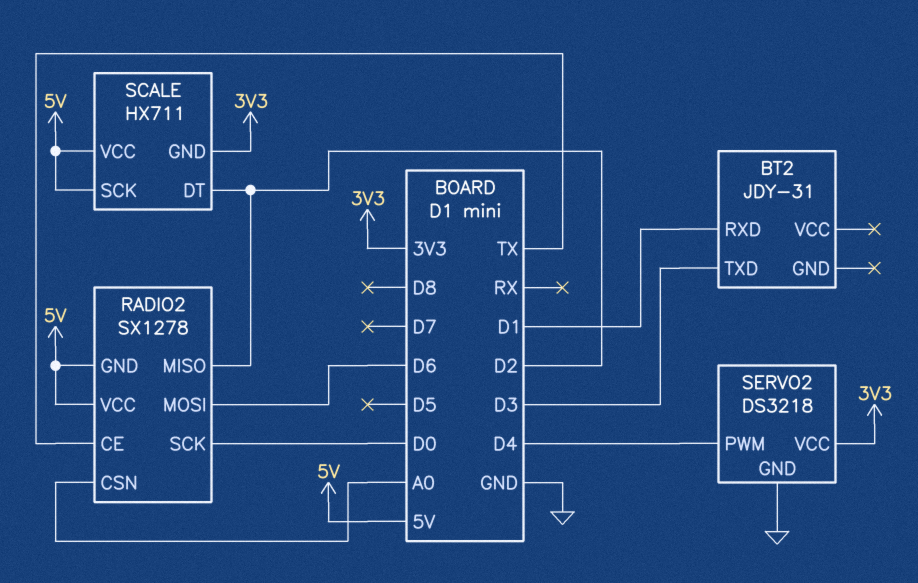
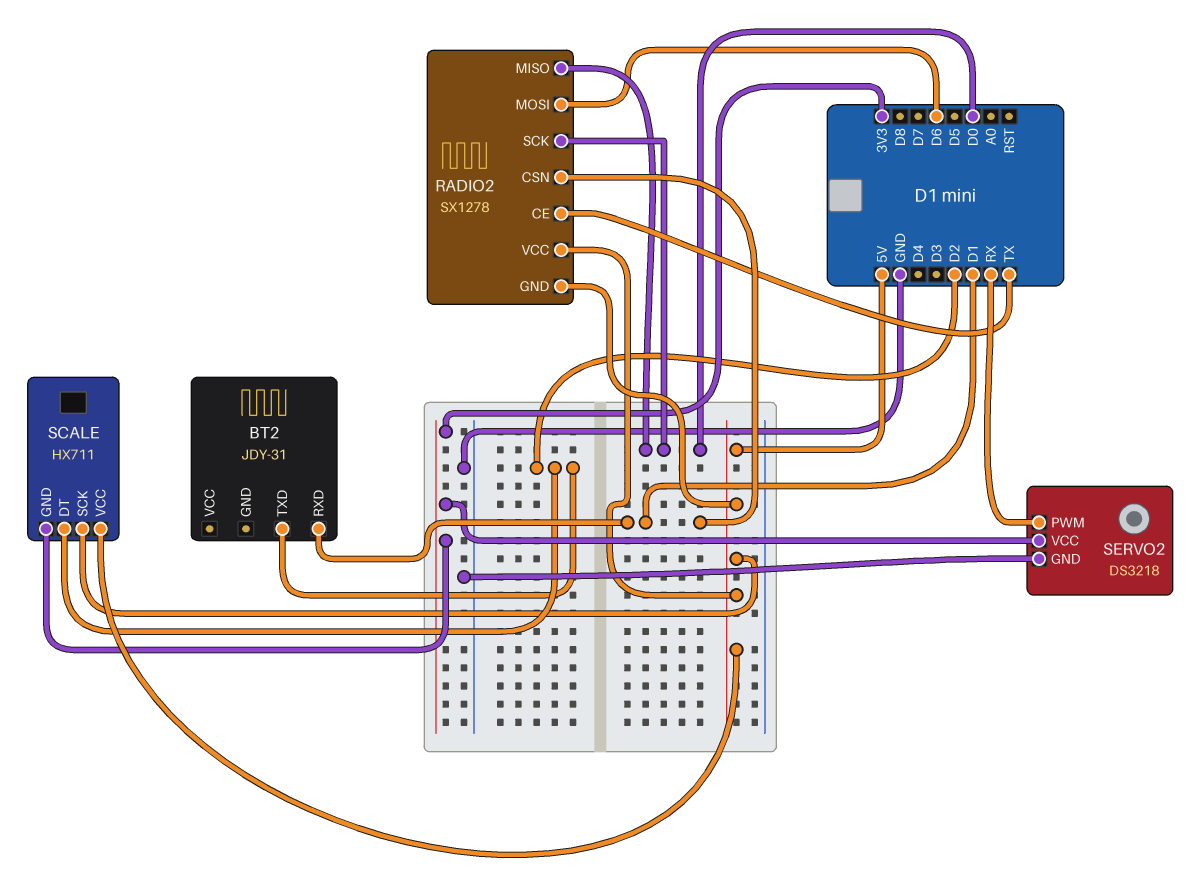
BT2 pin TXD: D3 -> D2
RADIO2 pin CSN: A0 -> D1
RADIO2 pin MISO: D2 -> D0
SERVO2 pin PWM: D4 -> RX

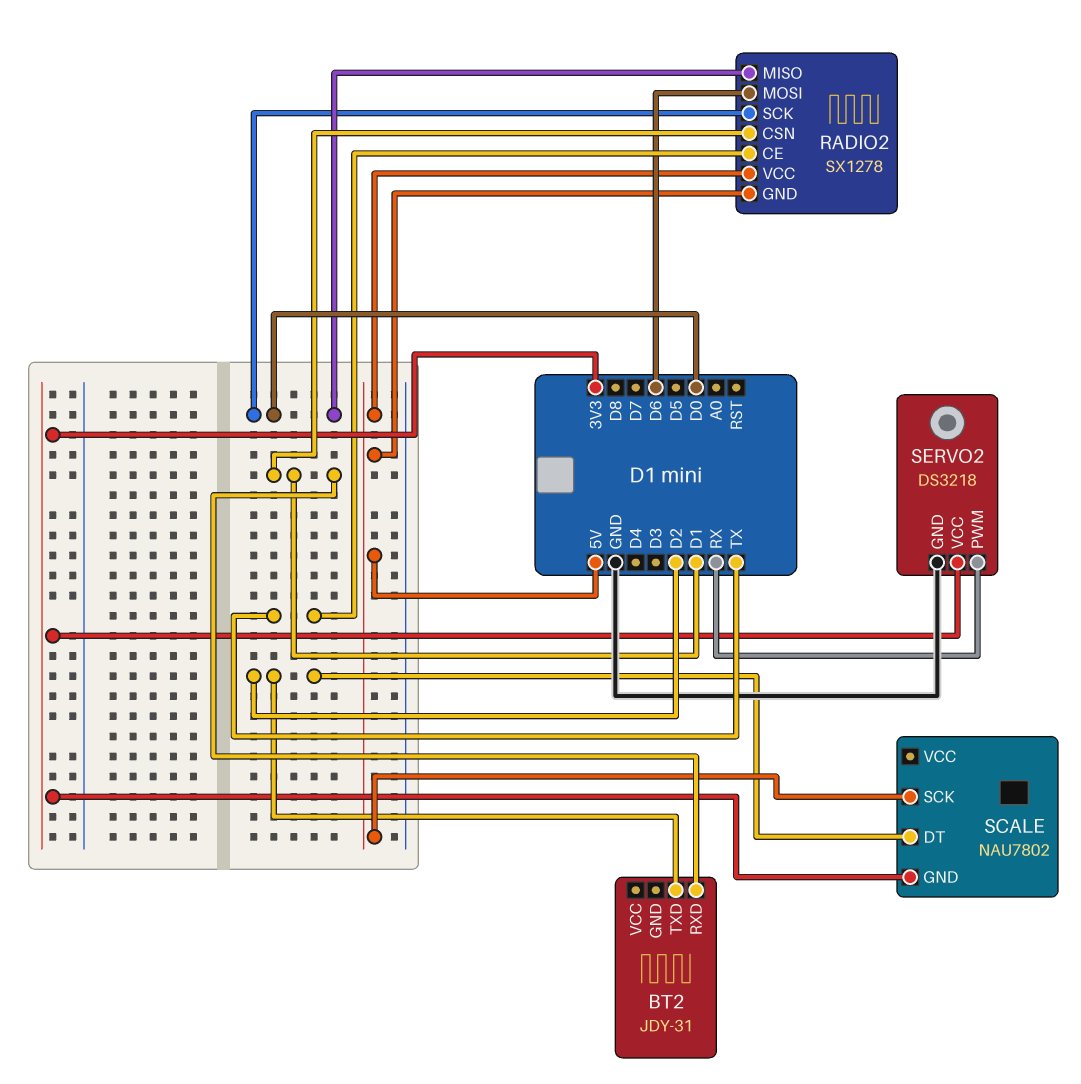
SCALE: HX711 -> NAU7802
SCALE pin VCC: 5V -> none

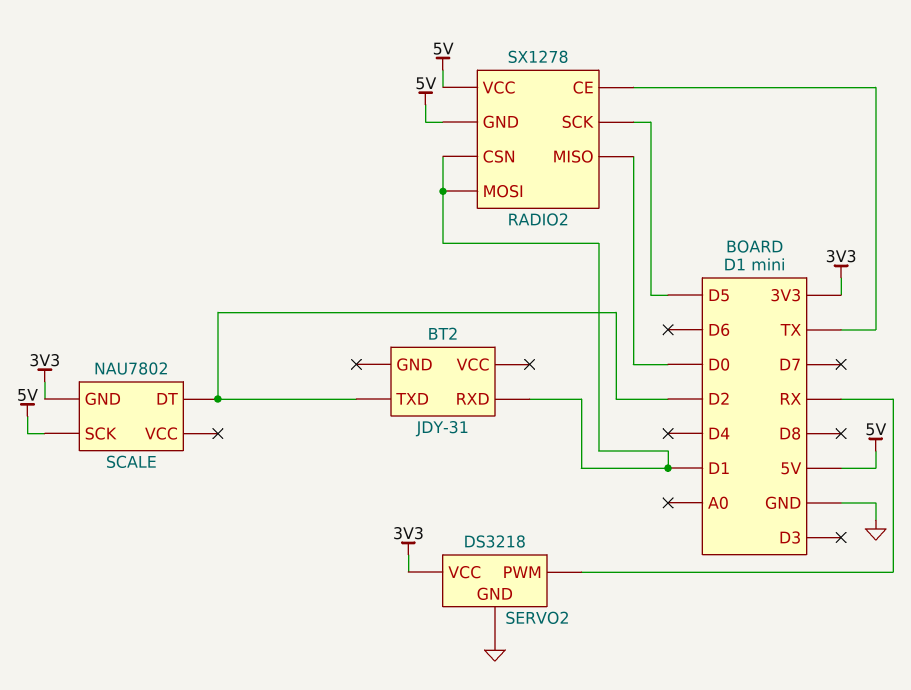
RADIO2 pin MOSI: D6 -> D1
RADIO2 pin SCK: D0 -> D5

